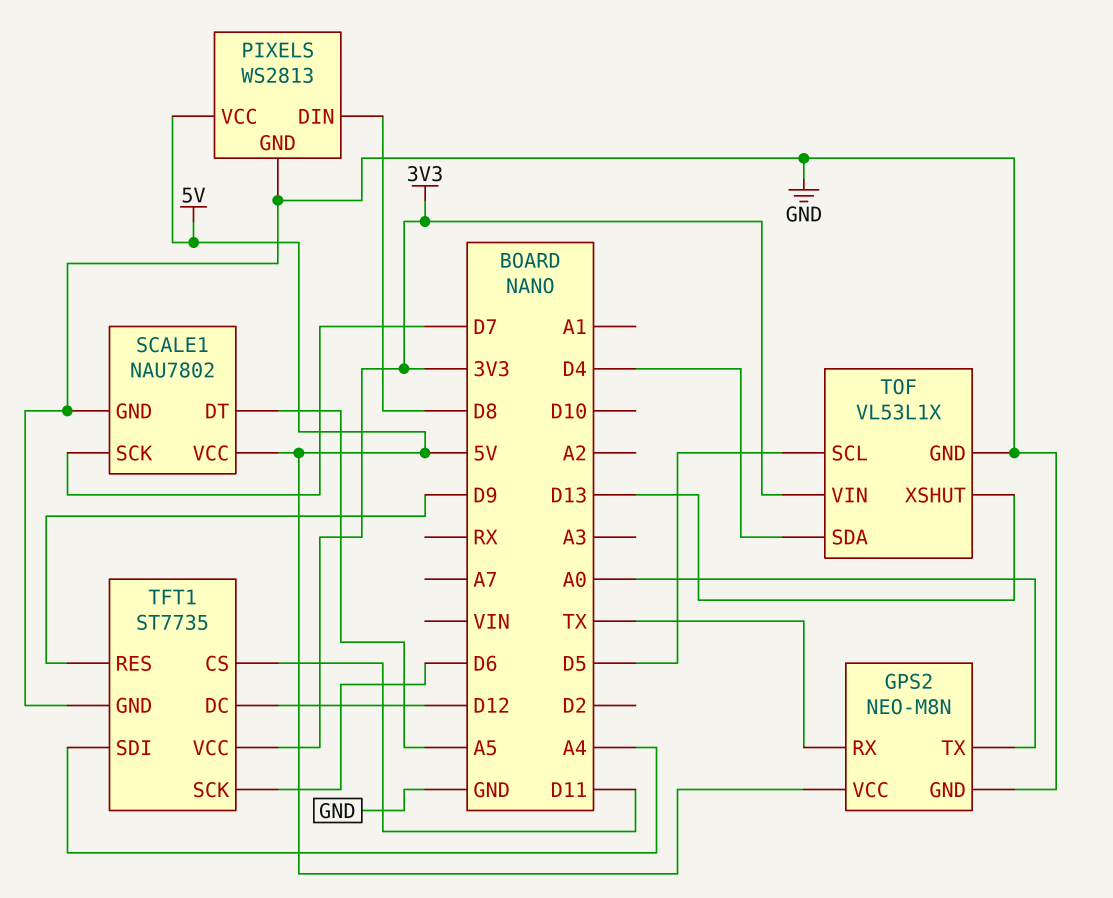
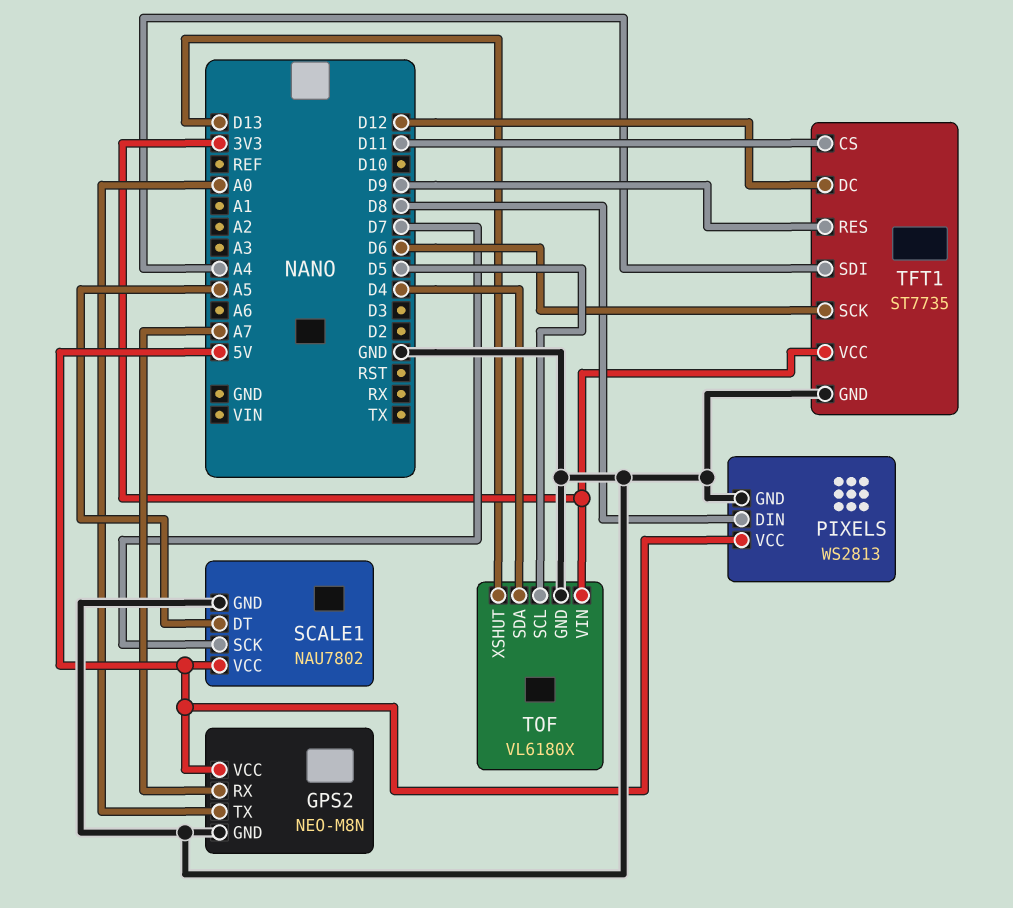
GPS2 pin RX: TX -> A7
TOF: VL53L1X -> VL6180X

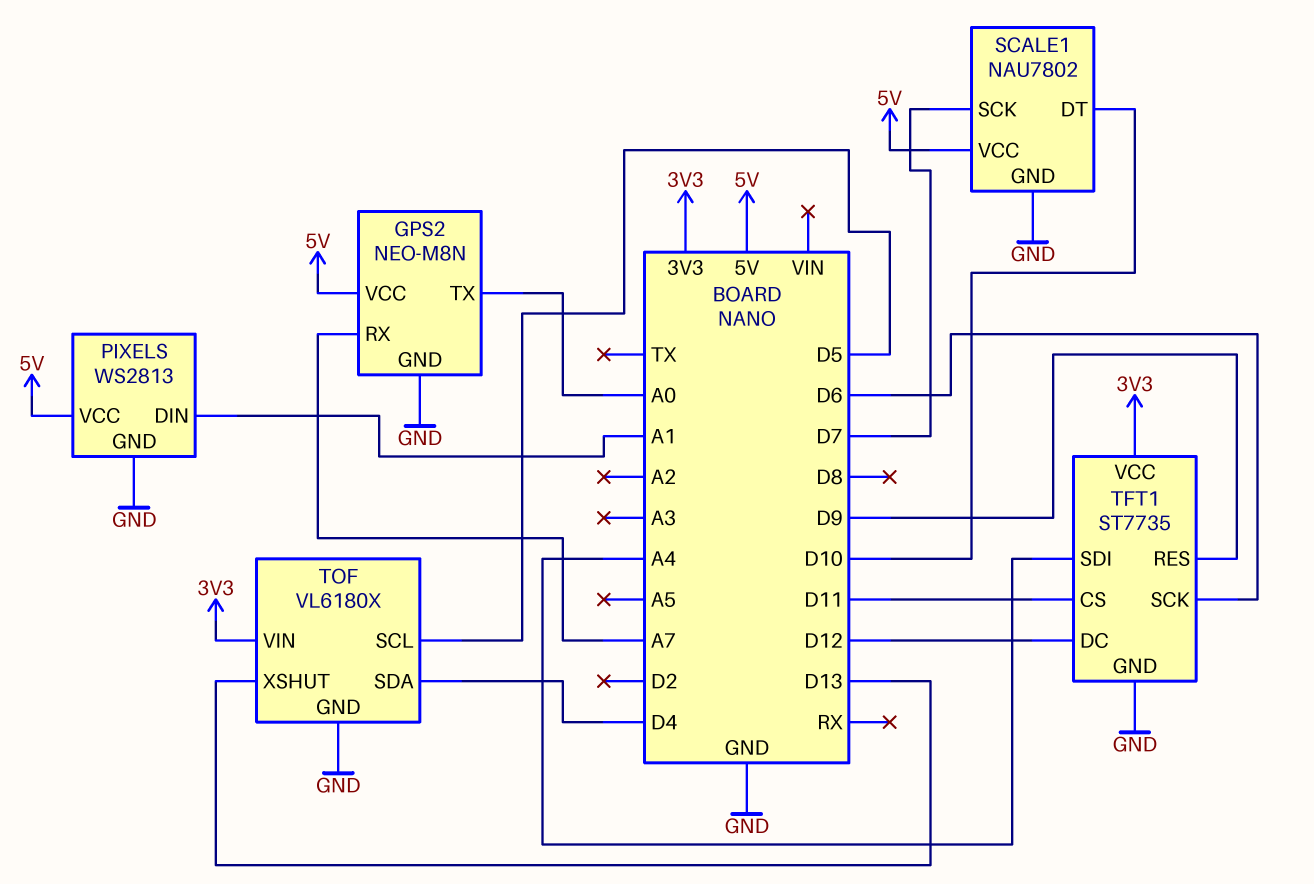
PIXELS pin DIN: D8 -> A1
SCALE1 pin DT: A5 -> D10

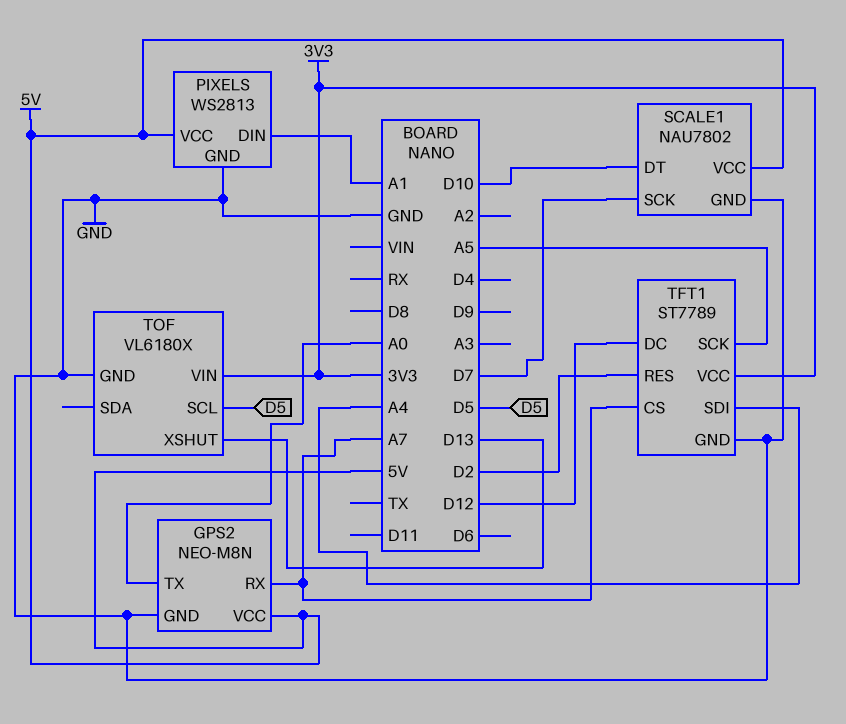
TFT1: ST7735 -> ST7789
TFT1 pin CS: D11 -> A7
TFT1 pin RES: D9 -> D2
TFT1 pin SCK: D6 -> A5
TOF pin SDA: D4 -> none

